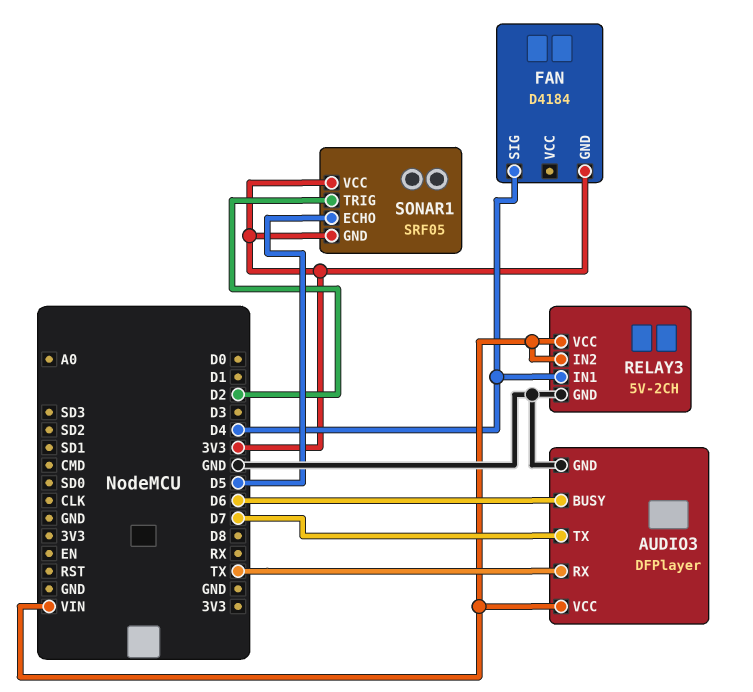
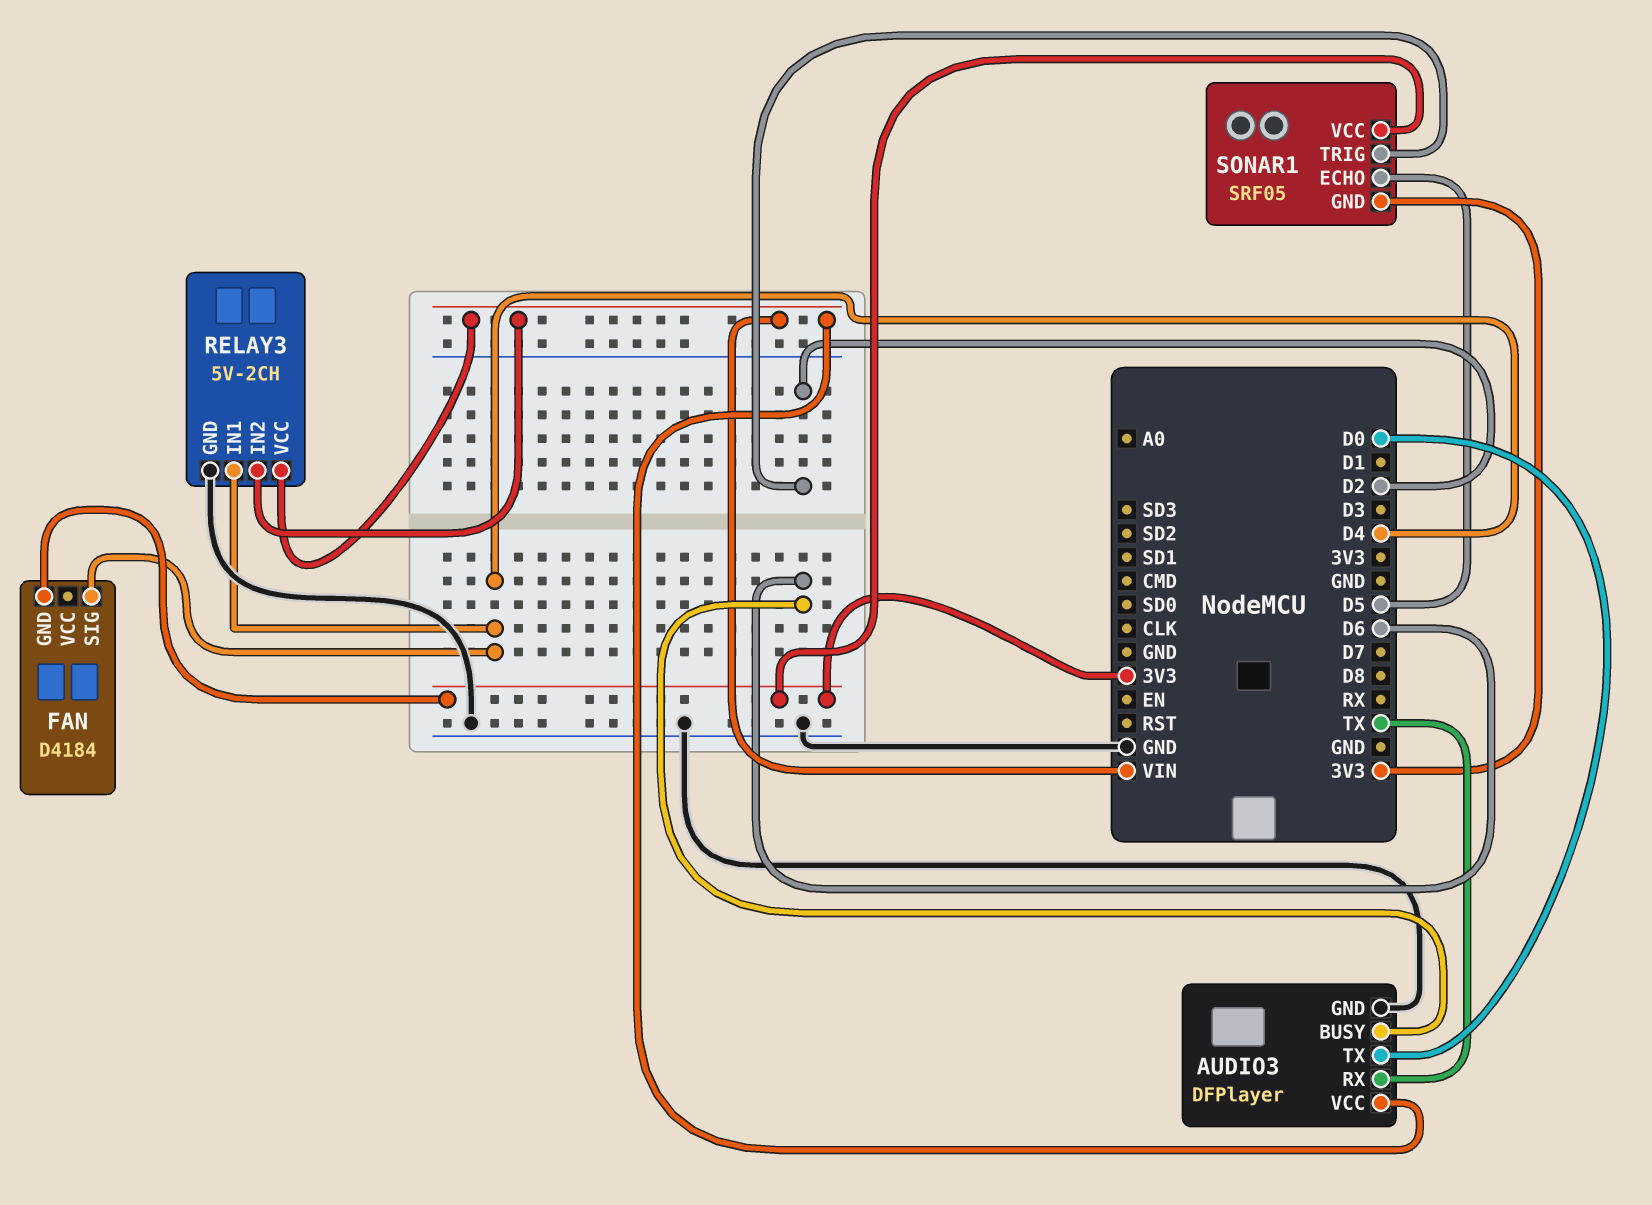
AUDIO3 pin TX: D7 -> D0

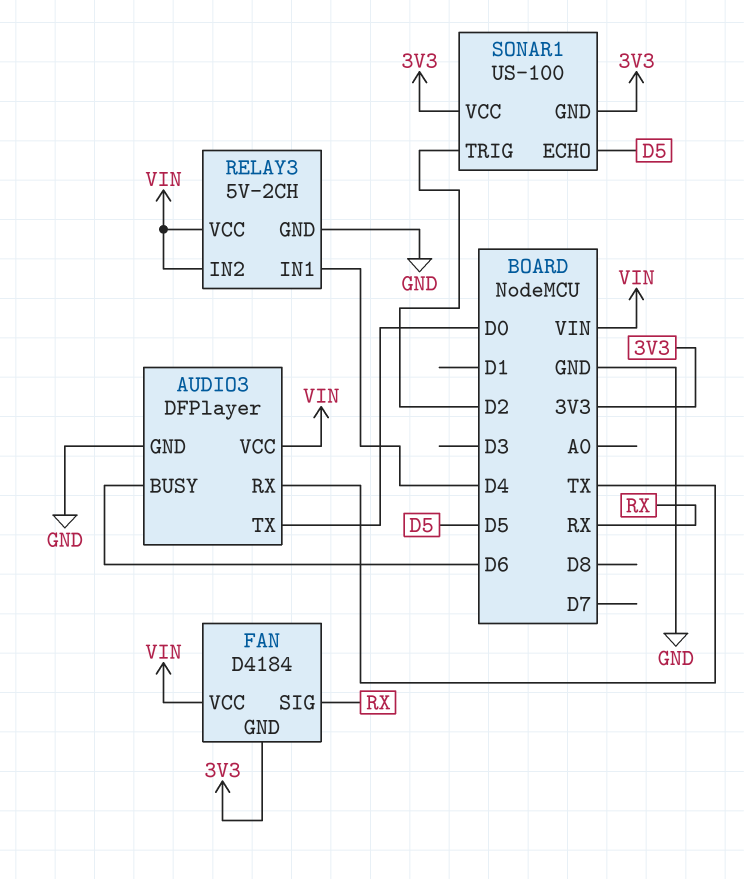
FAN pin SIG: D4 -> RX
FAN pin VCC: none -> VIN
SONAR1: SRF05 -> US-100

